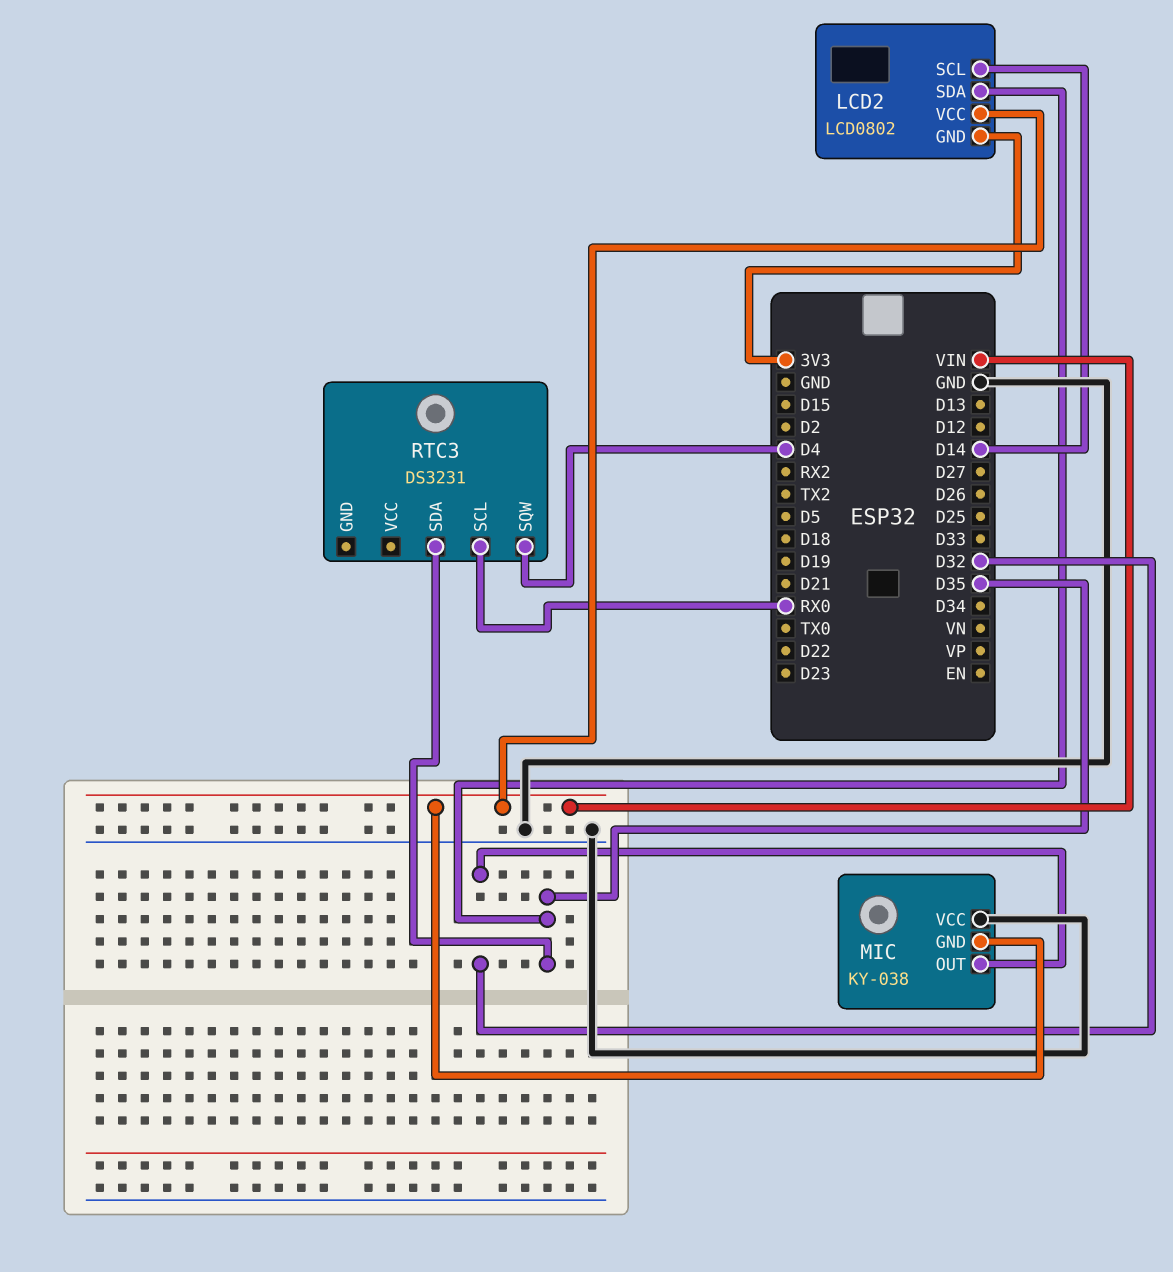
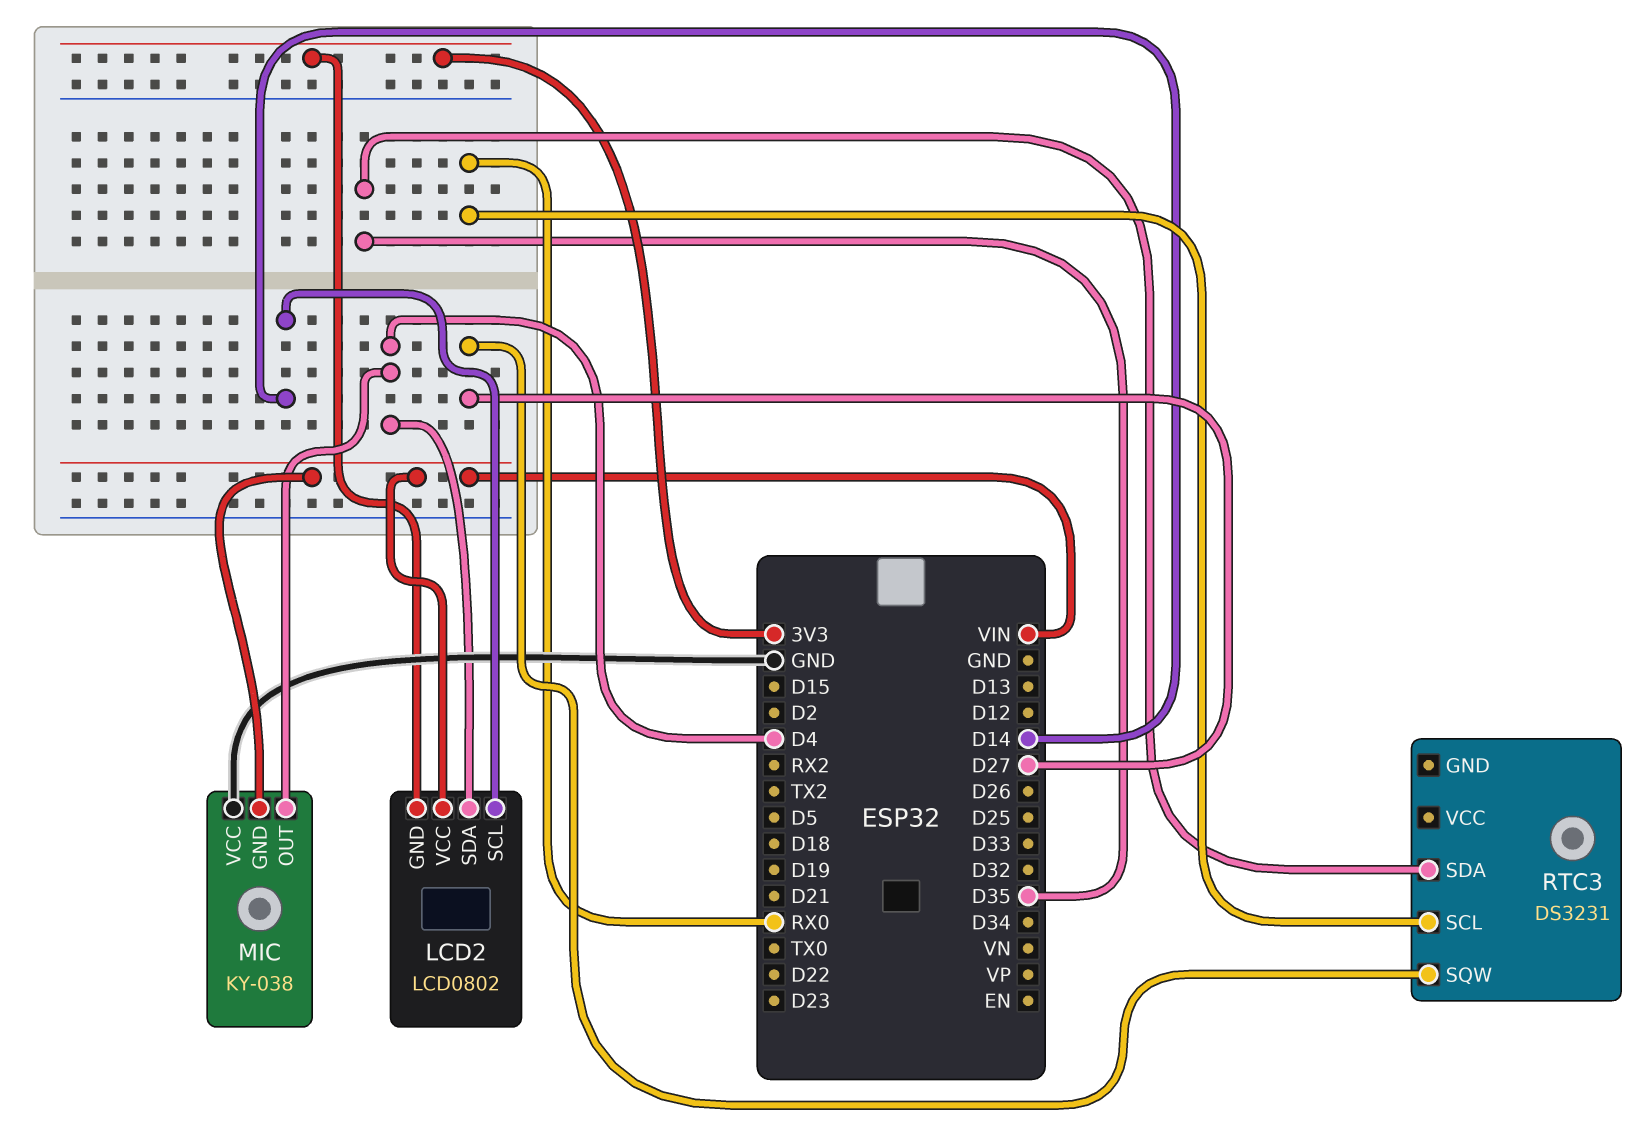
LCD2 pin SDA: D35 -> D4
MIC pin OUT: D32 -> D4
RTC3 pin SQW: D4 -> D27

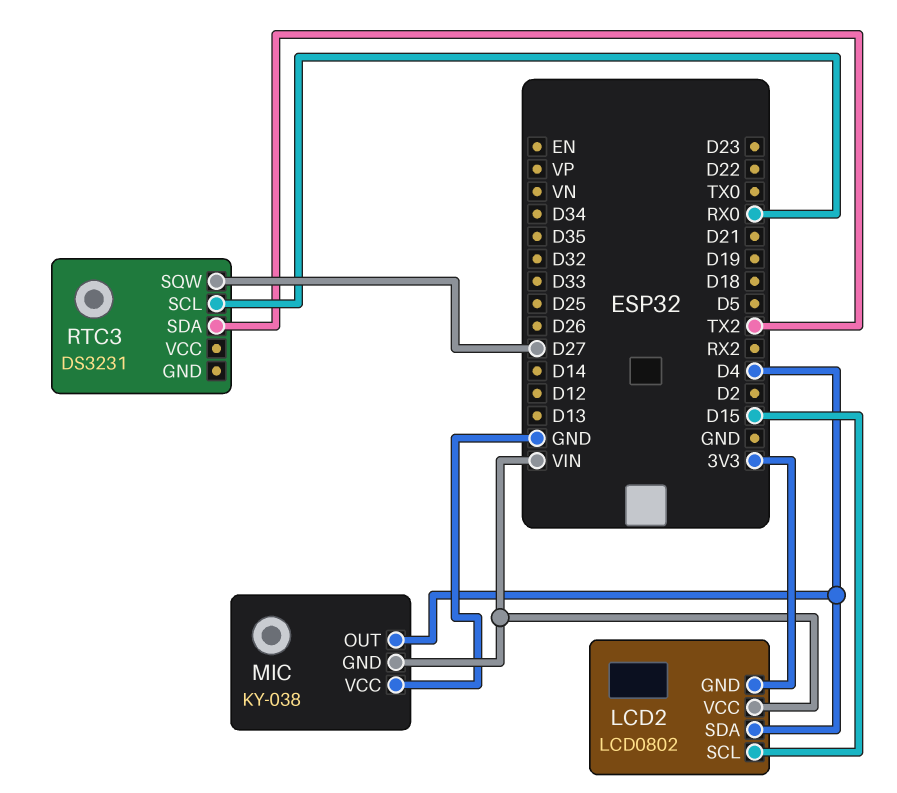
LCD2 pin SCL: D14 -> D15
RTC3 pin SDA: D35 -> TX2

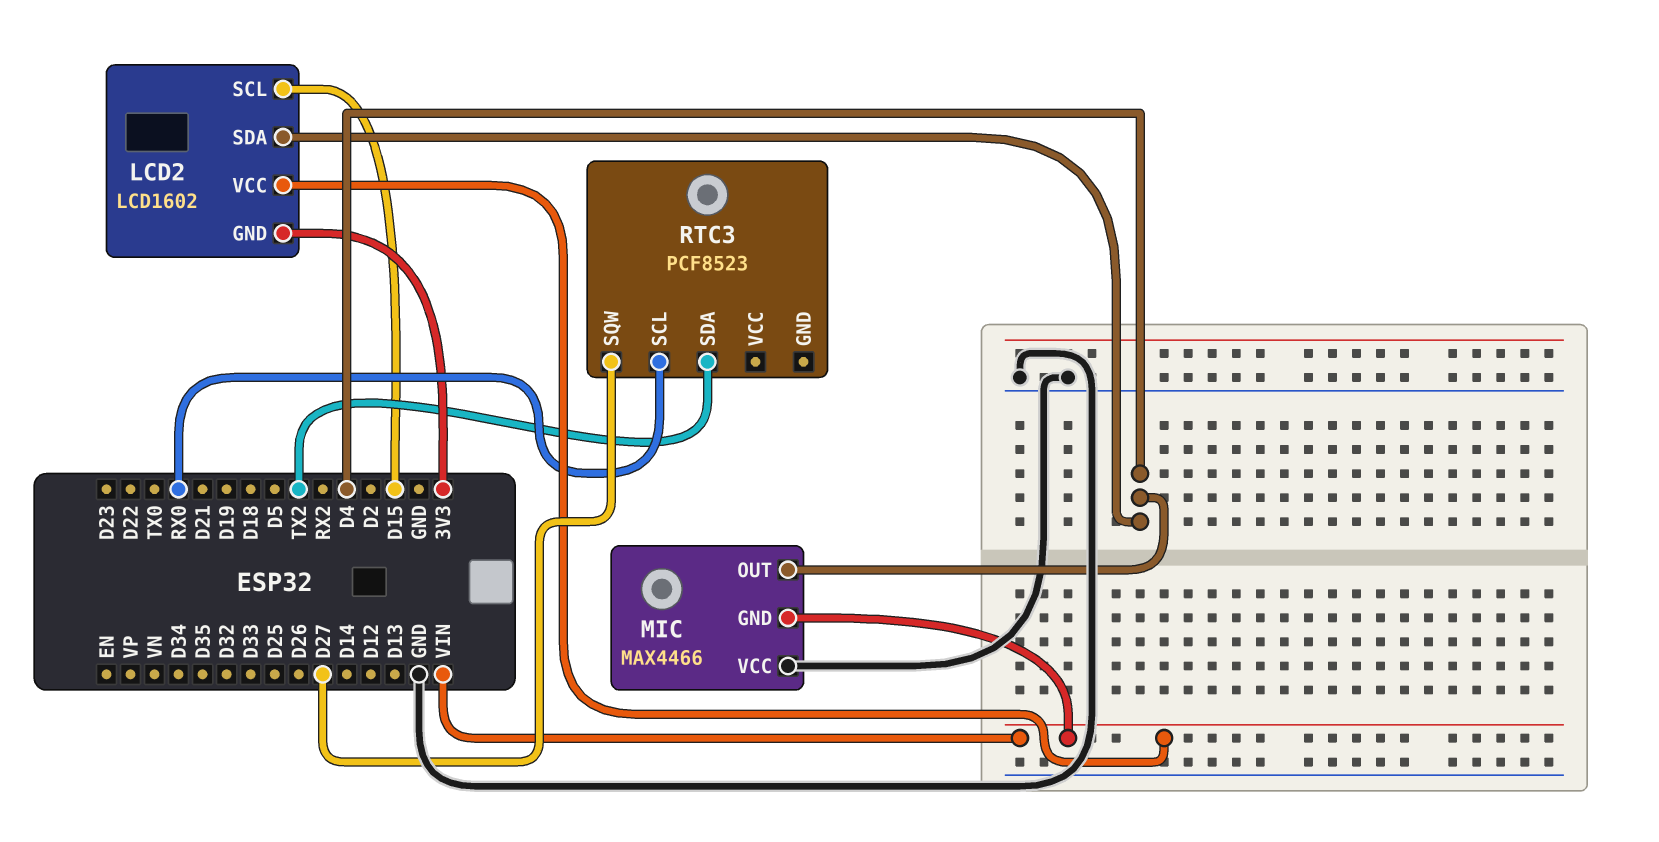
LCD2: LCD0802 -> LCD1602
MIC: KY-038 -> MAX4466
RTC3: DS3231 -> PCF8523

